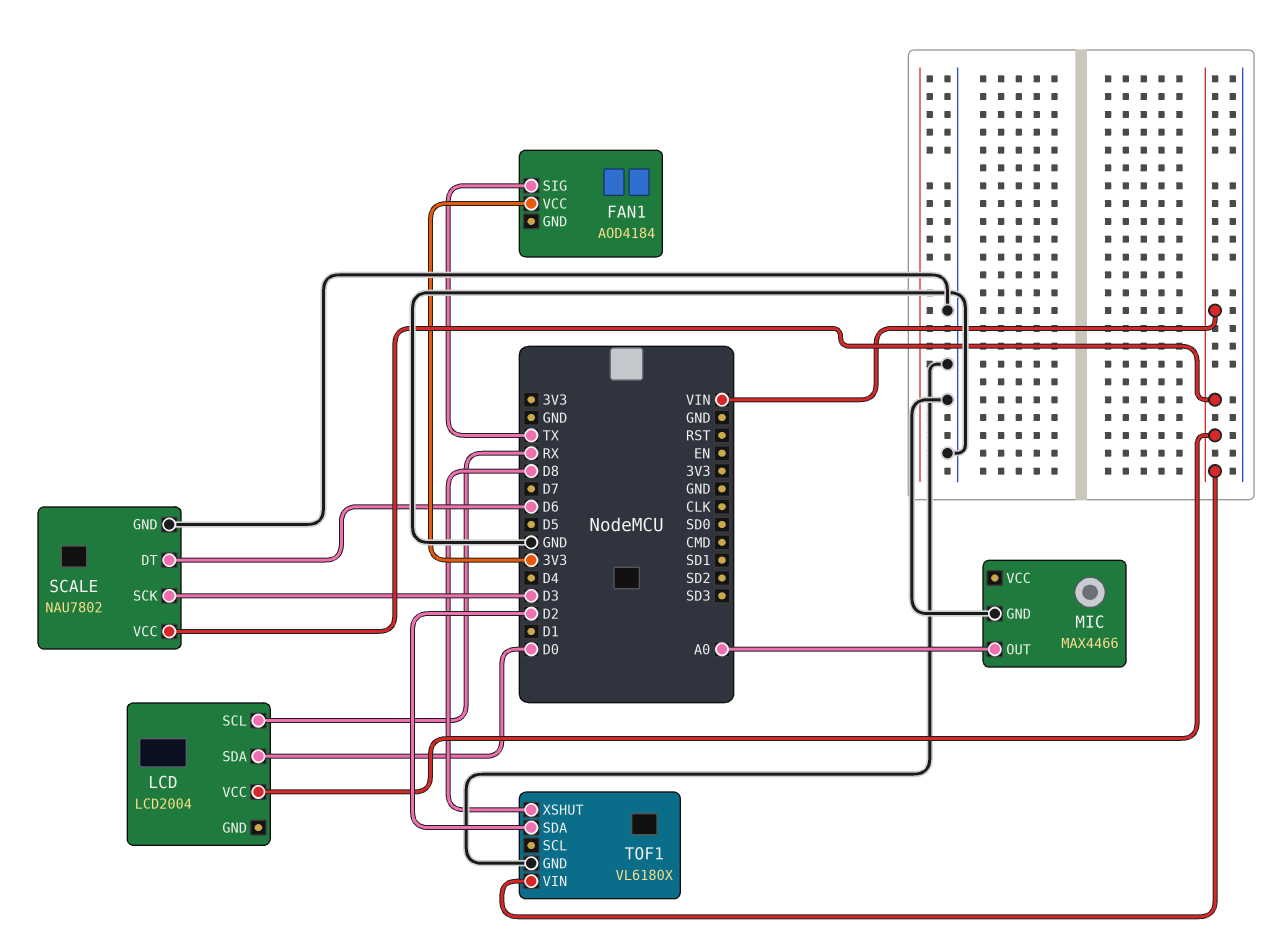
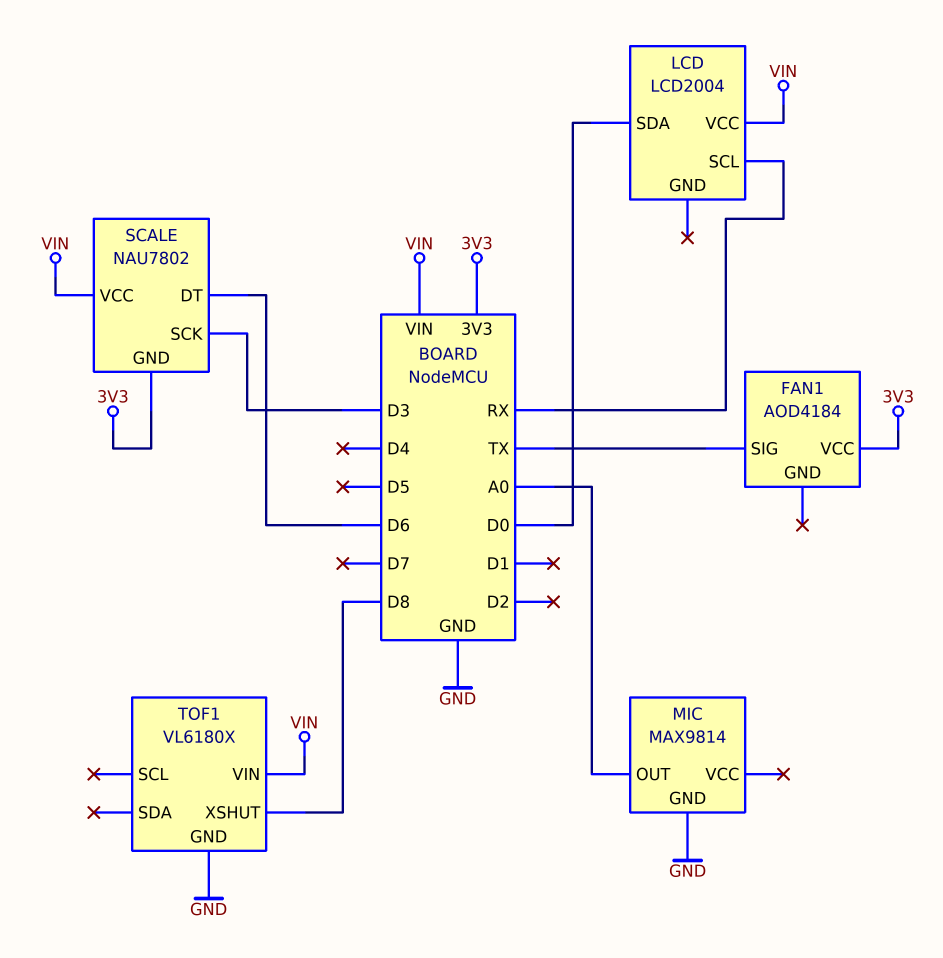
MIC: MAX4466 -> MAX9814
SCALE pin GND: GND -> 3V3
TOF1 pin SDA: D2 -> none

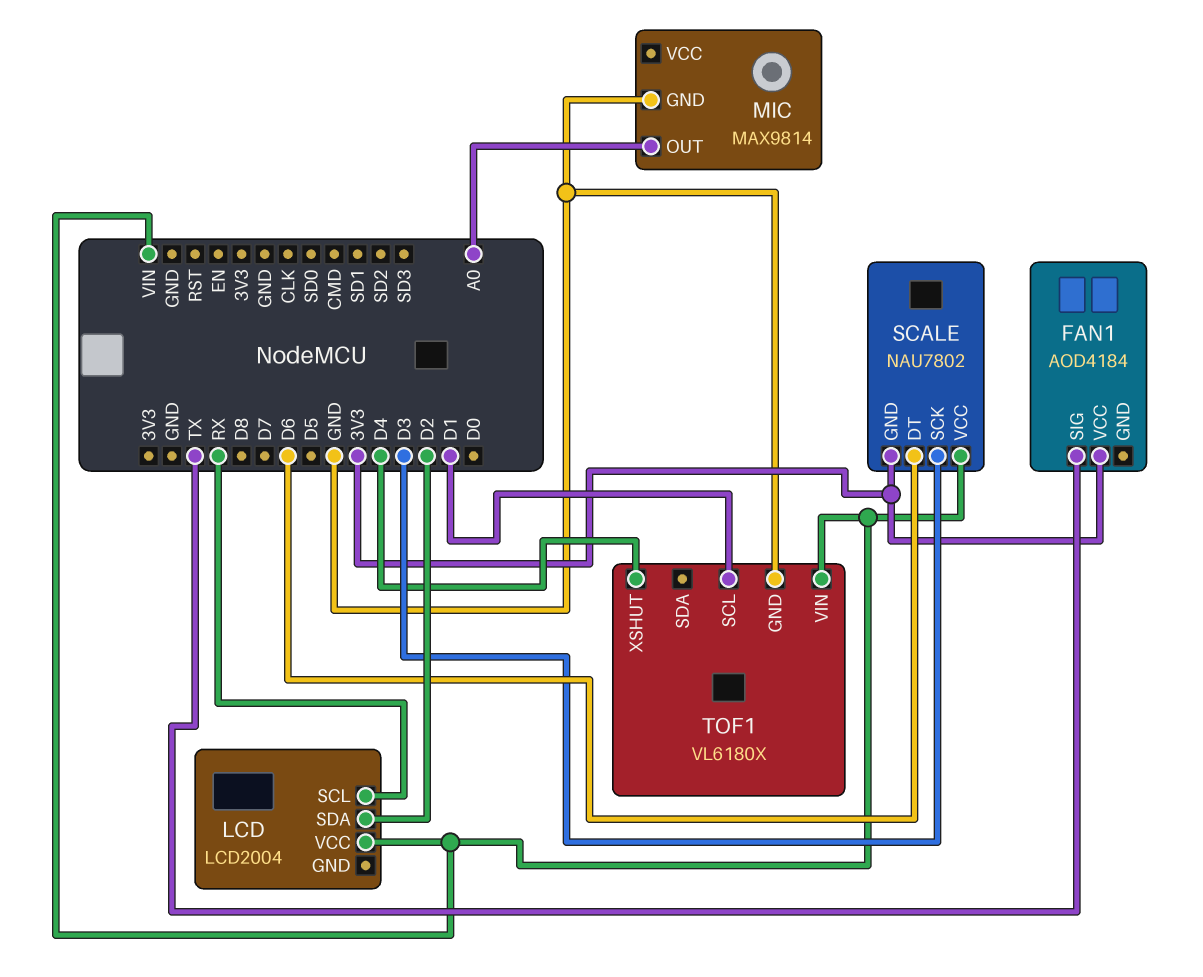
LCD pin SDA: D0 -> D2
TOF1 pin SCL: none -> D1
TOF1 pin XSHUT: D8 -> D4

